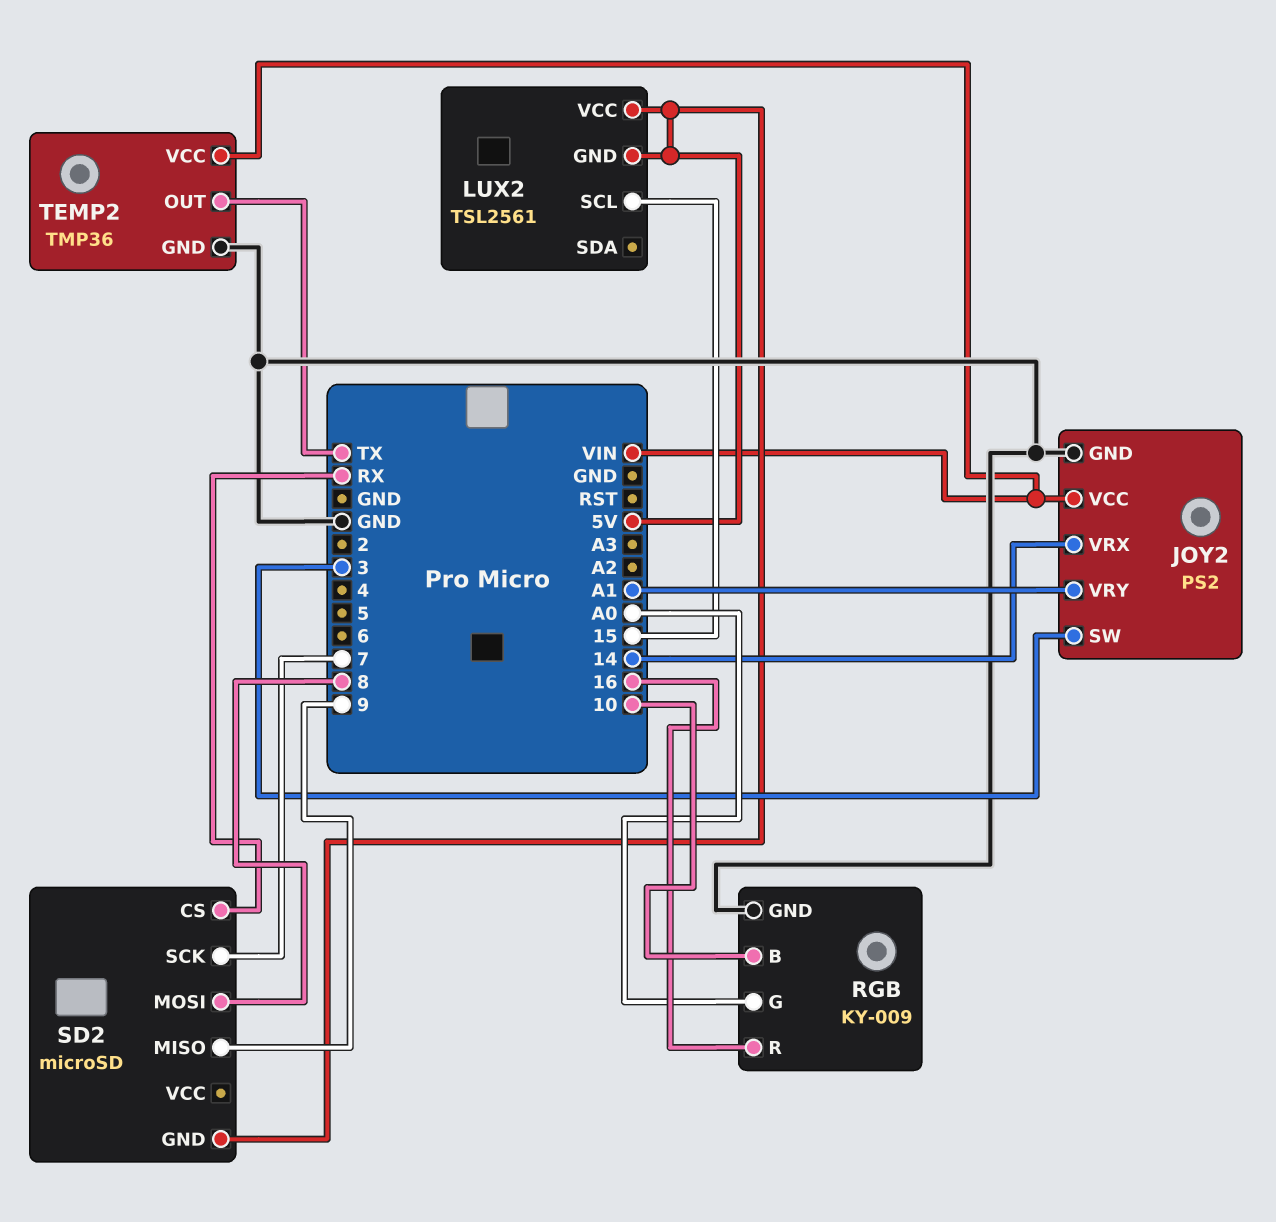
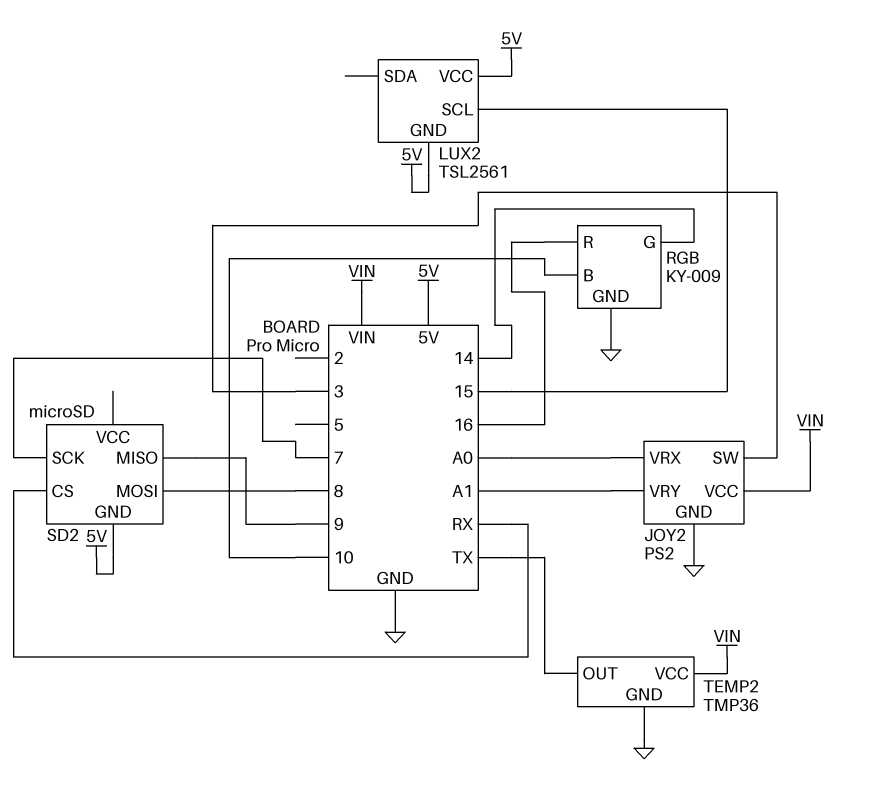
JOY2 pin VRX: 14 -> A0
RGB pin G: A0 -> 14

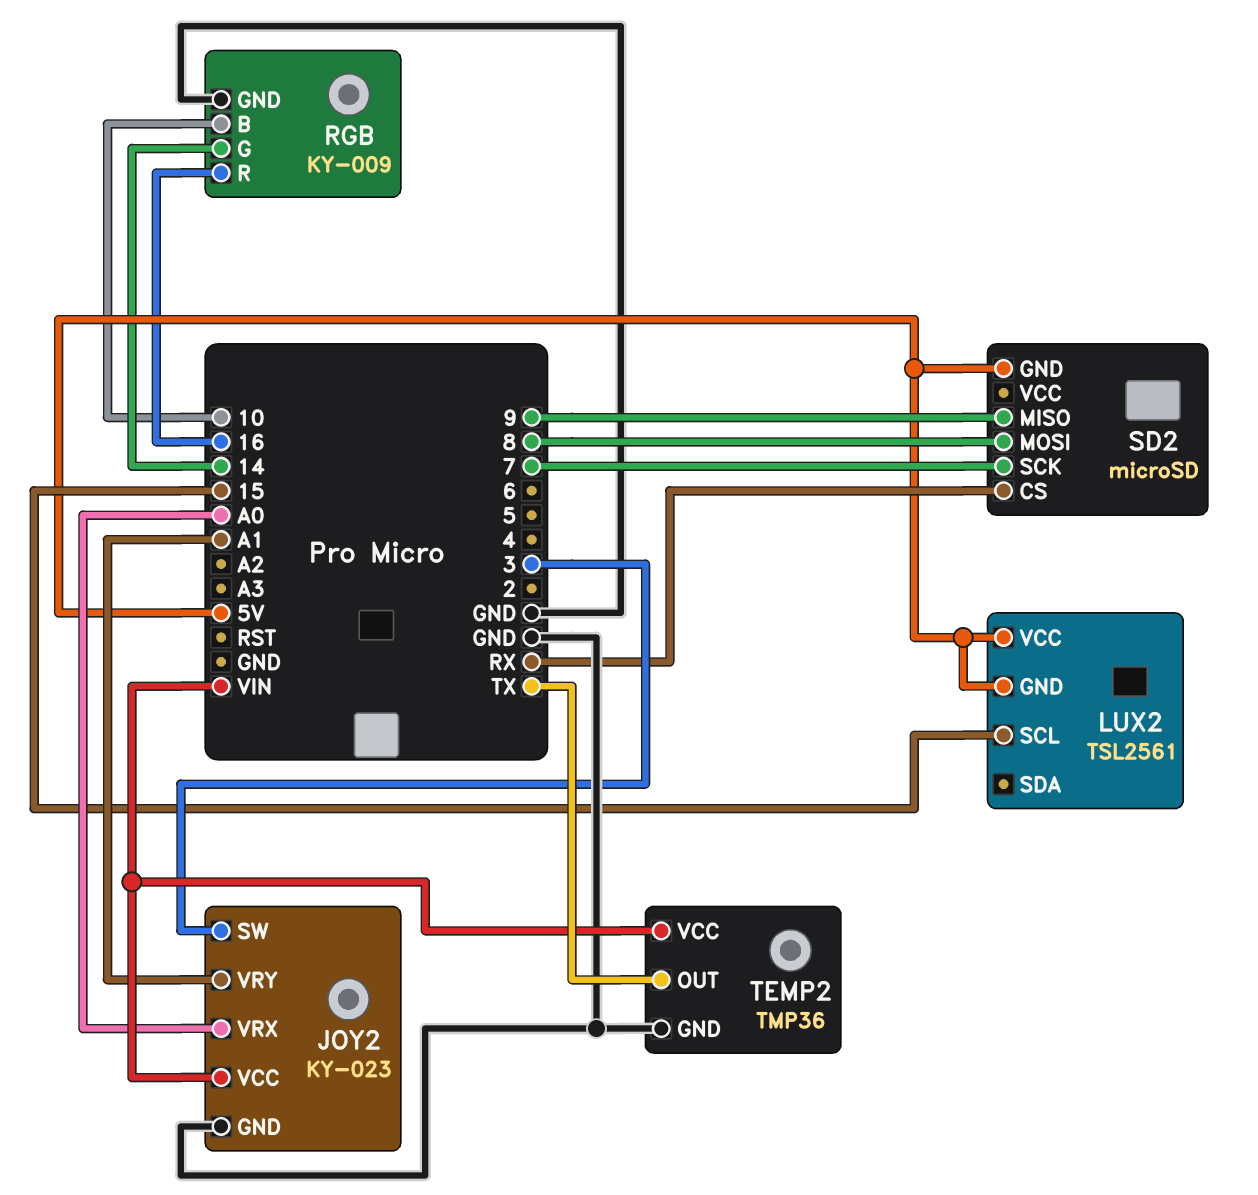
JOY2: PS2 -> KY-023

